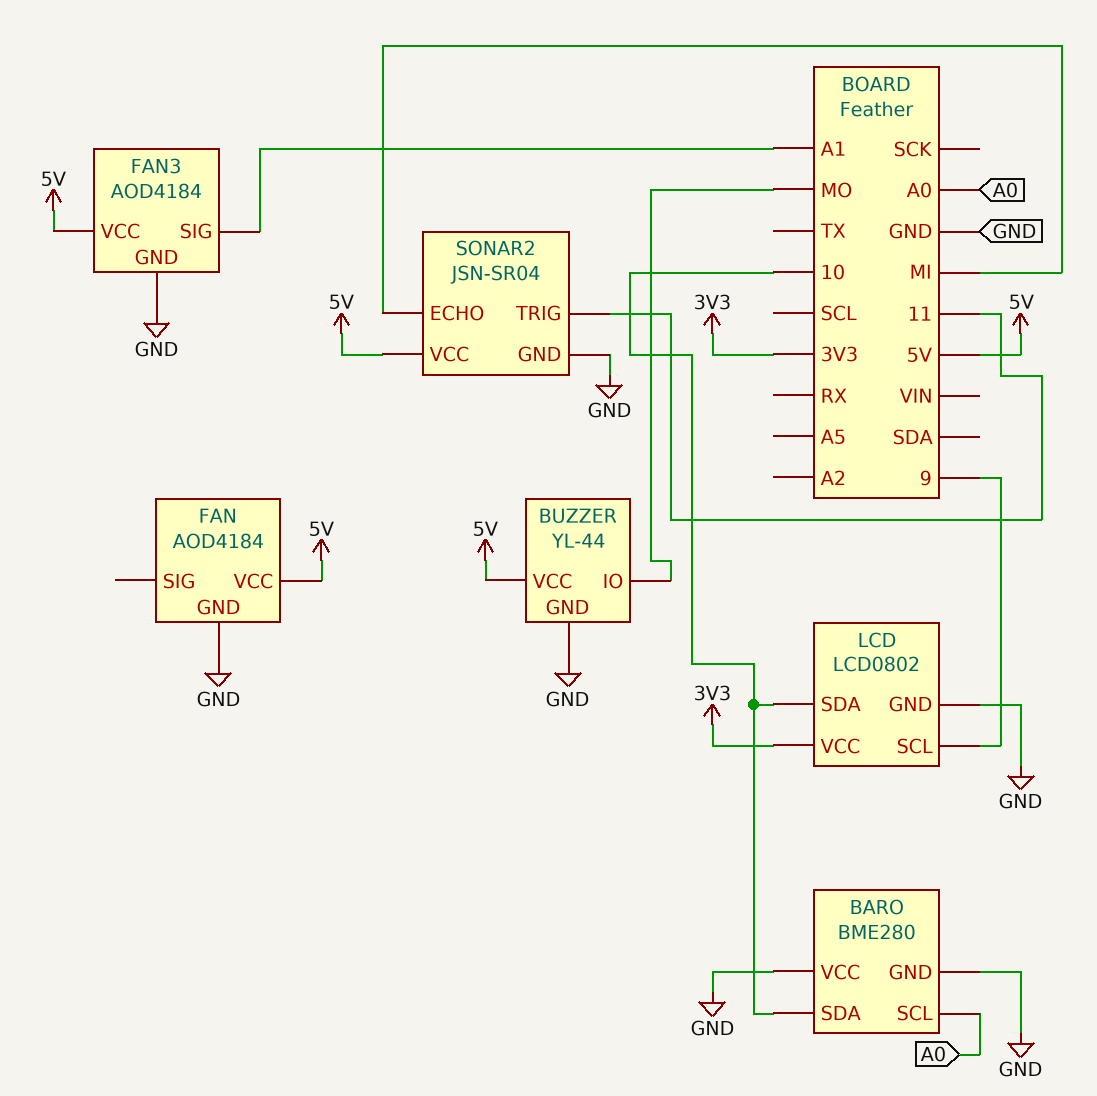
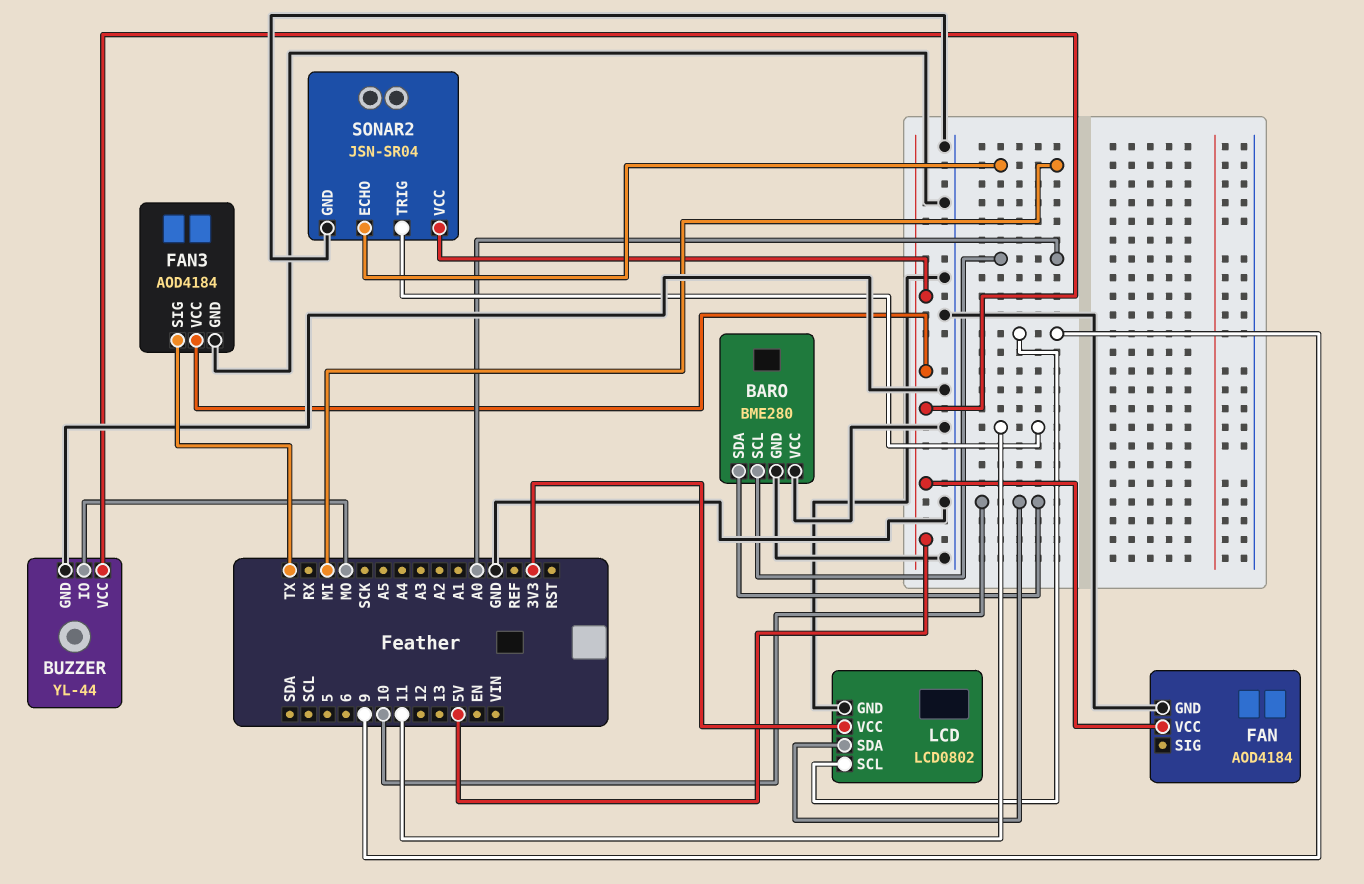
FAN3 pin SIG: A1 -> TX

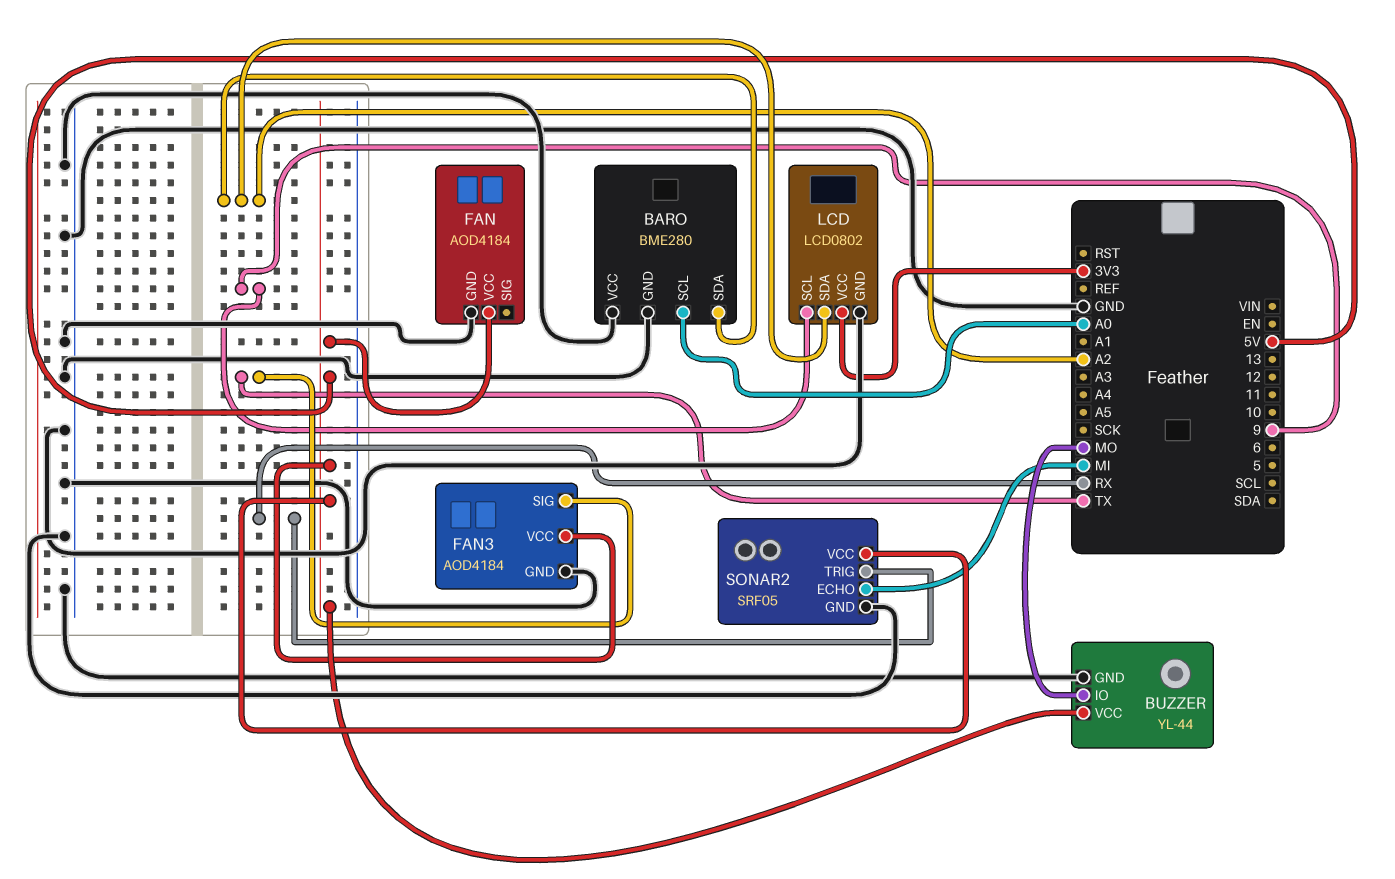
BARO pin SDA: 10 -> A2
LCD pin SDA: 10 -> A2
SONAR2: JSN-SR04 -> SRF05
SONAR2 pin TRIG: 11 -> RX

